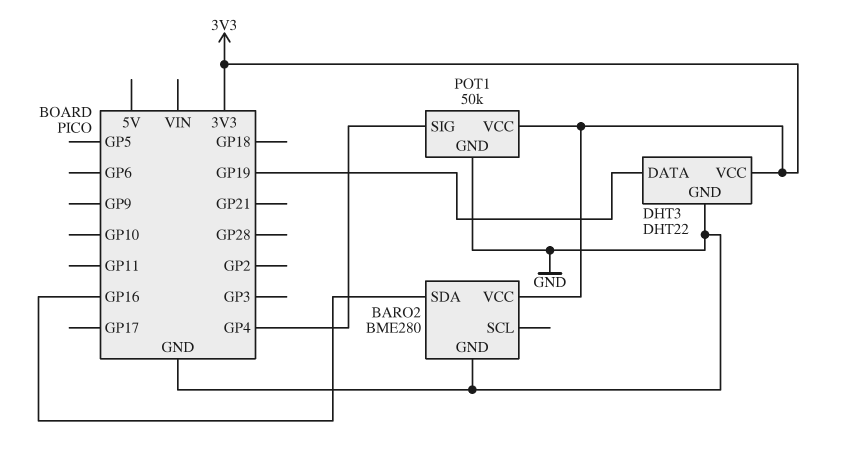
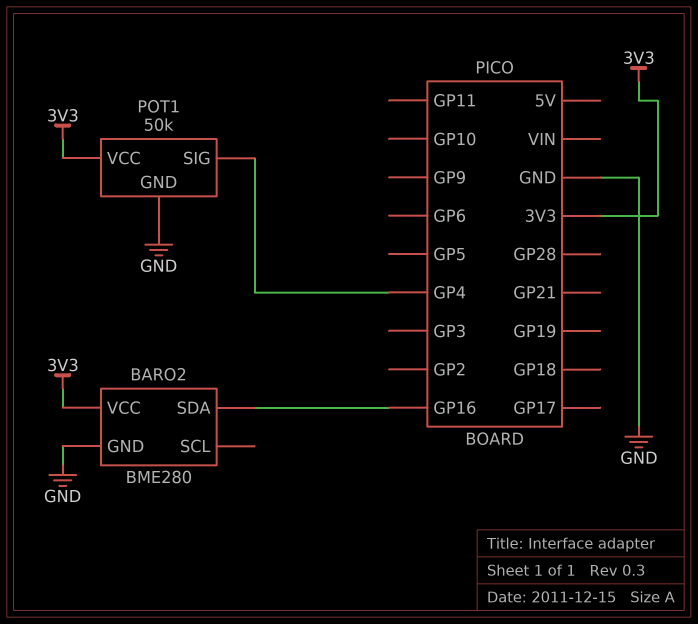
DHT3: DHT22 -> none
DHT3 pin DATA: GP19 -> none
DHT3 pin GND: GND -> none
DHT3 pin VCC: 3V3 -> none

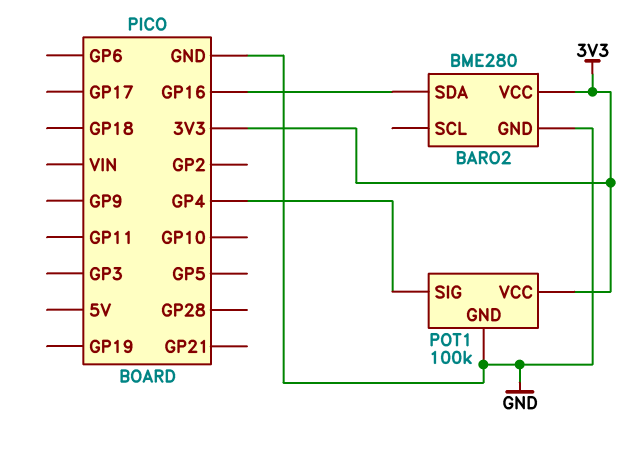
POT1: 50k -> 100k

